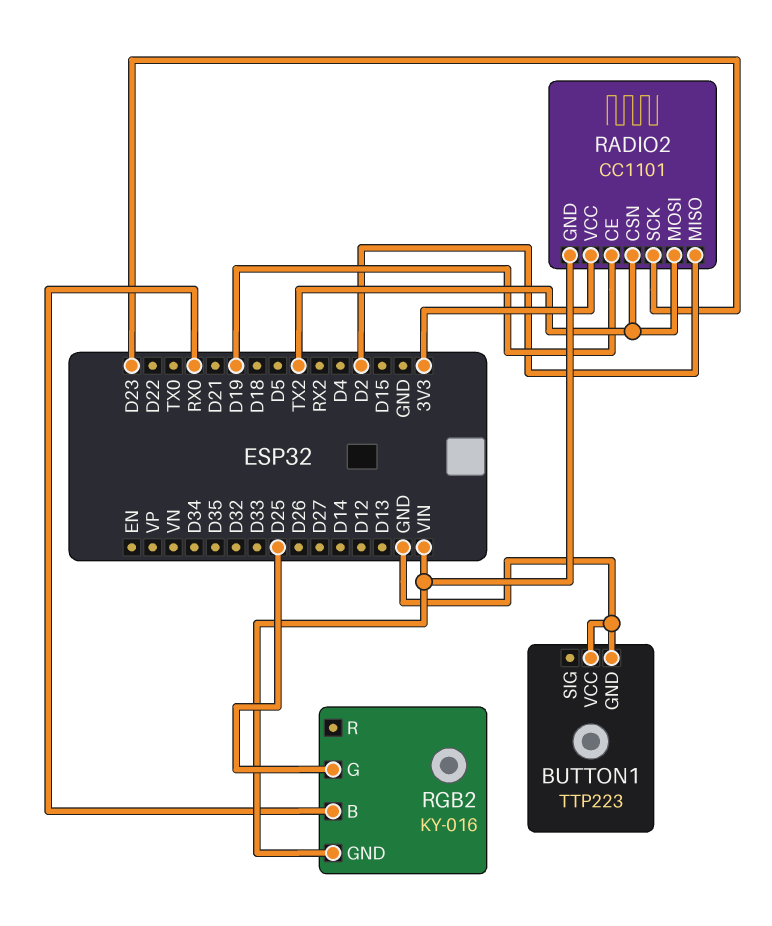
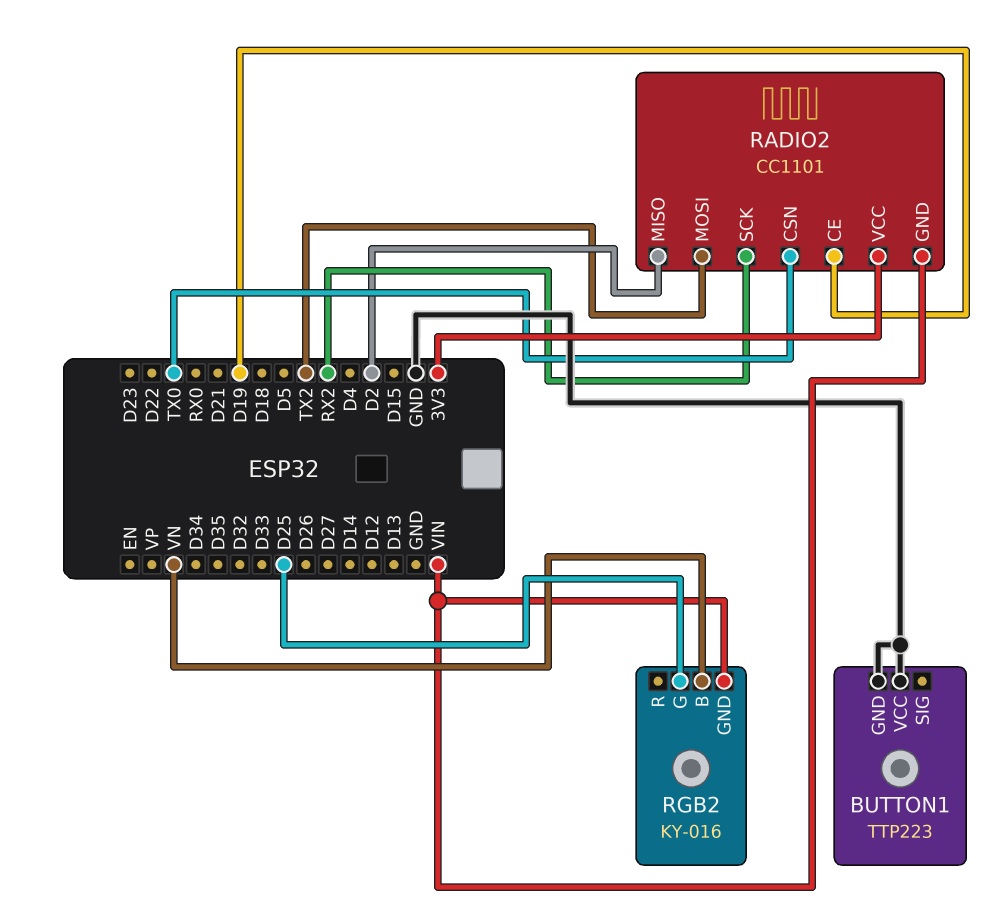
RADIO2 pin CSN: TX2 -> TX0
RADIO2 pin SCK: D23 -> RX2
RGB2 pin B: RX0 -> VN

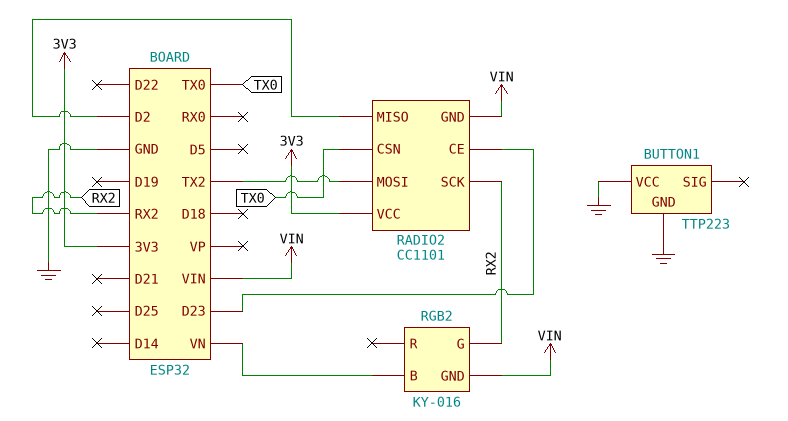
RADIO2 pin CE: D19 -> D23
RGB2 pin G: D25 -> RX2

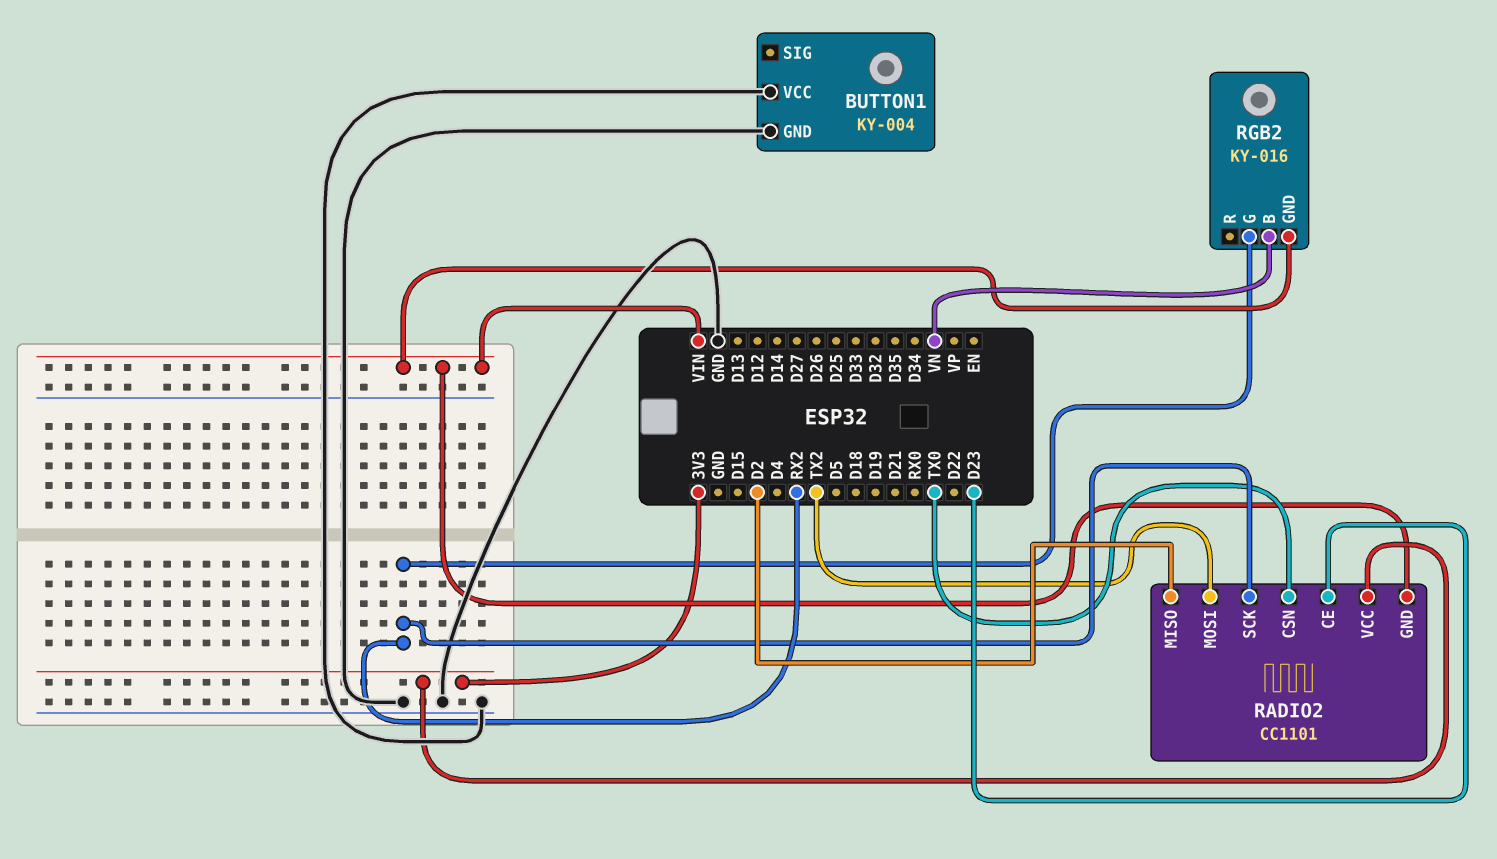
BUTTON1: TTP223 -> KY-004

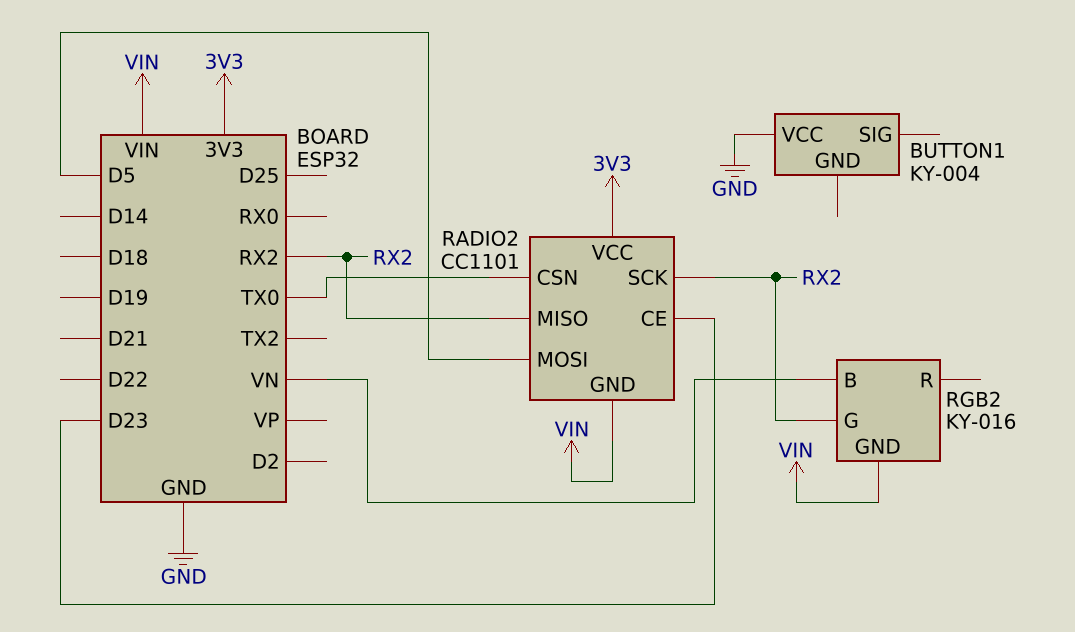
BUTTON1 pin GND: GND -> none
RADIO2 pin MISO: D2 -> RX2
RADIO2 pin MOSI: TX2 -> D5

